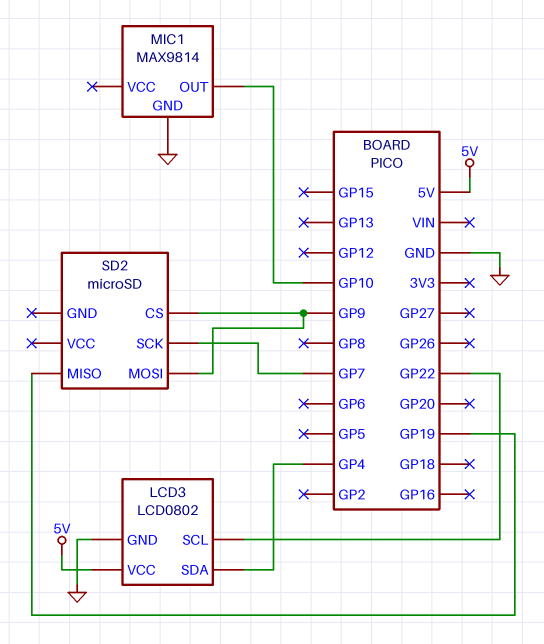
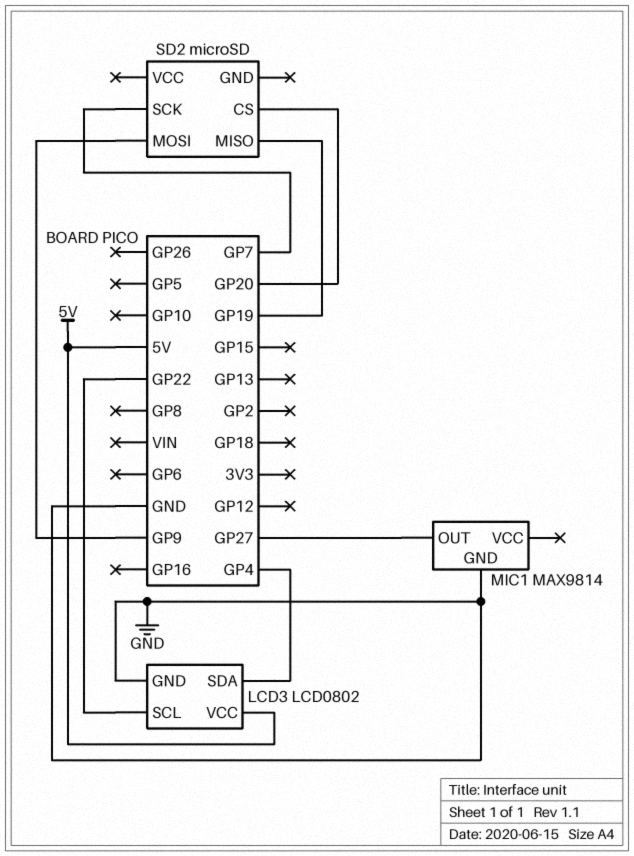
MIC1 pin OUT: GP10 -> GP27
SD2 pin CS: GP9 -> GP20

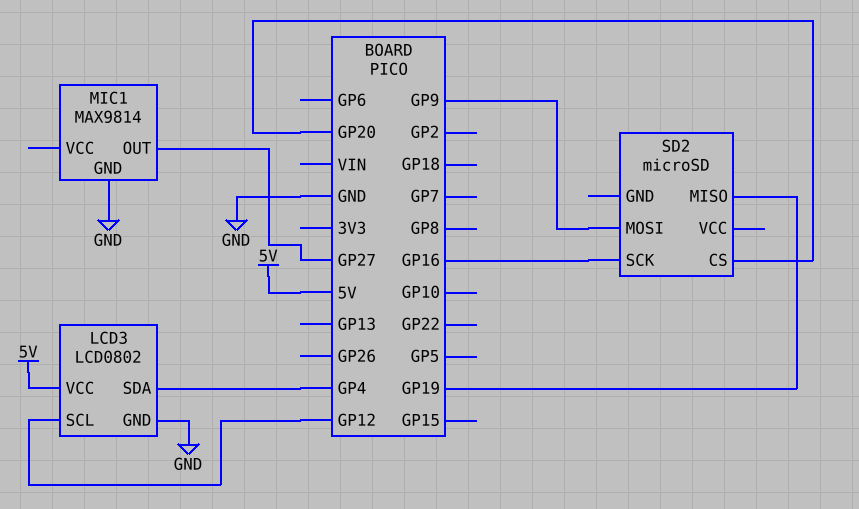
LCD3 pin SCL: GP22 -> GP12
SD2 pin SCK: GP7 -> GP16

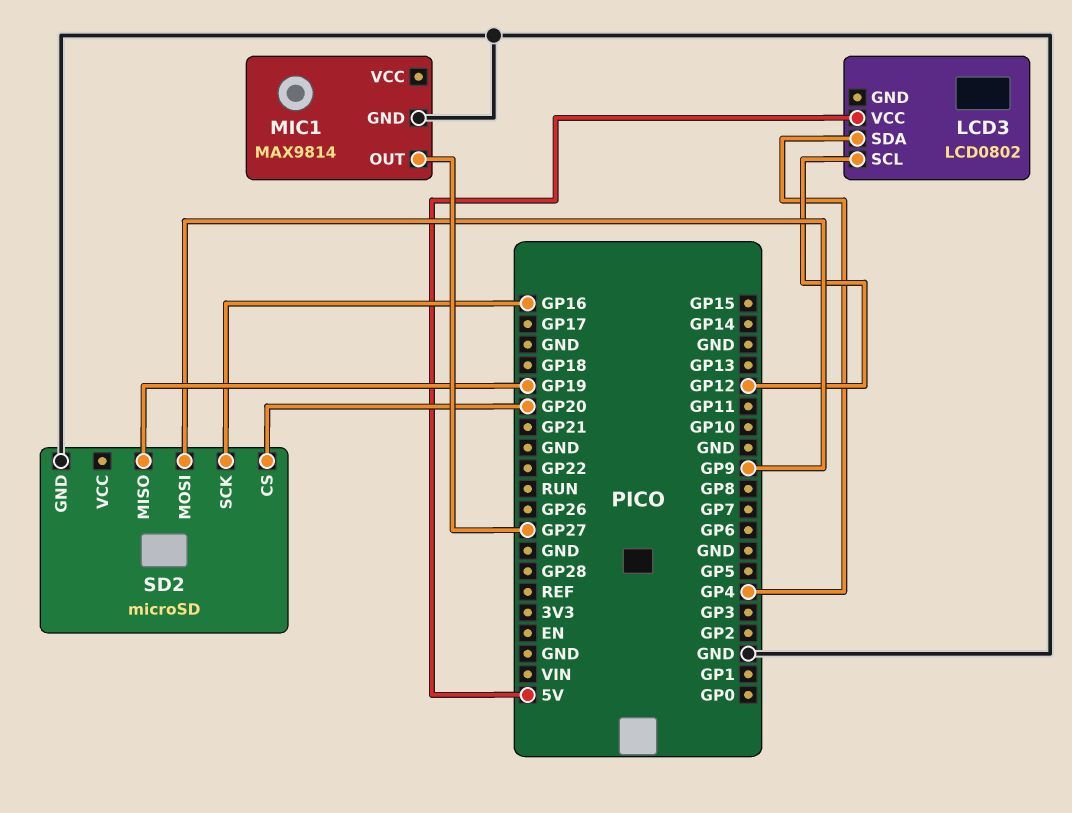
LCD3 pin GND: GND -> none
SD2 pin GND: none -> GND

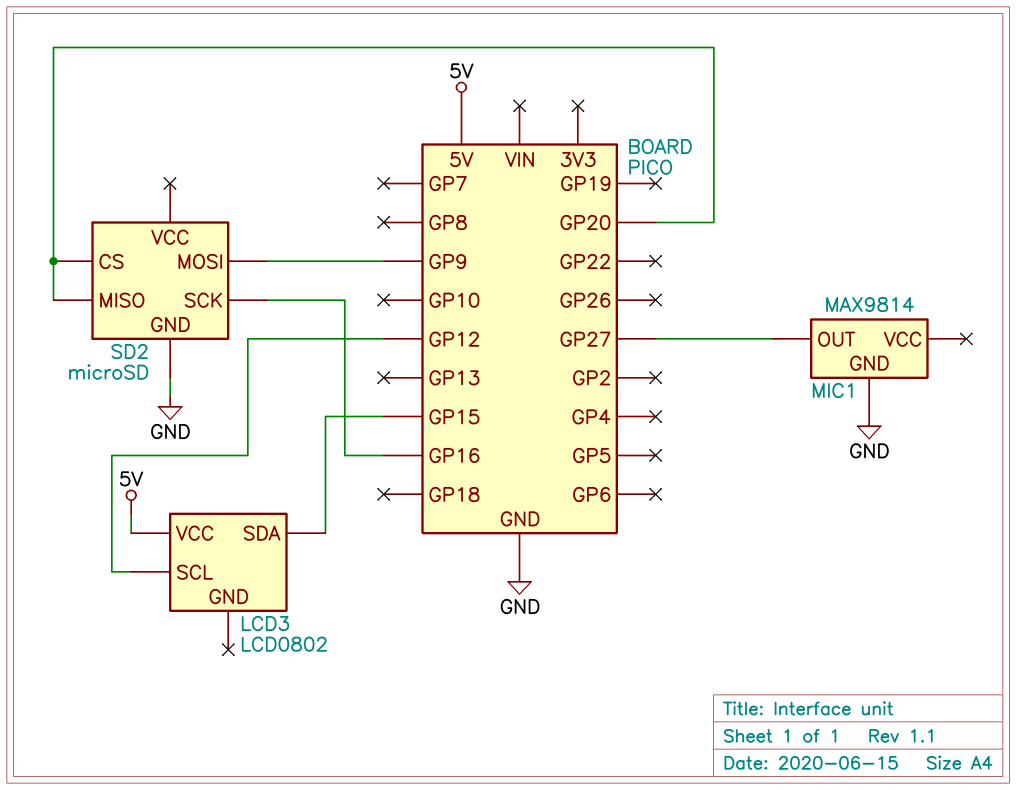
LCD3 pin SDA: GP4 -> GP15
SD2 pin MISO: GP19 -> GP20

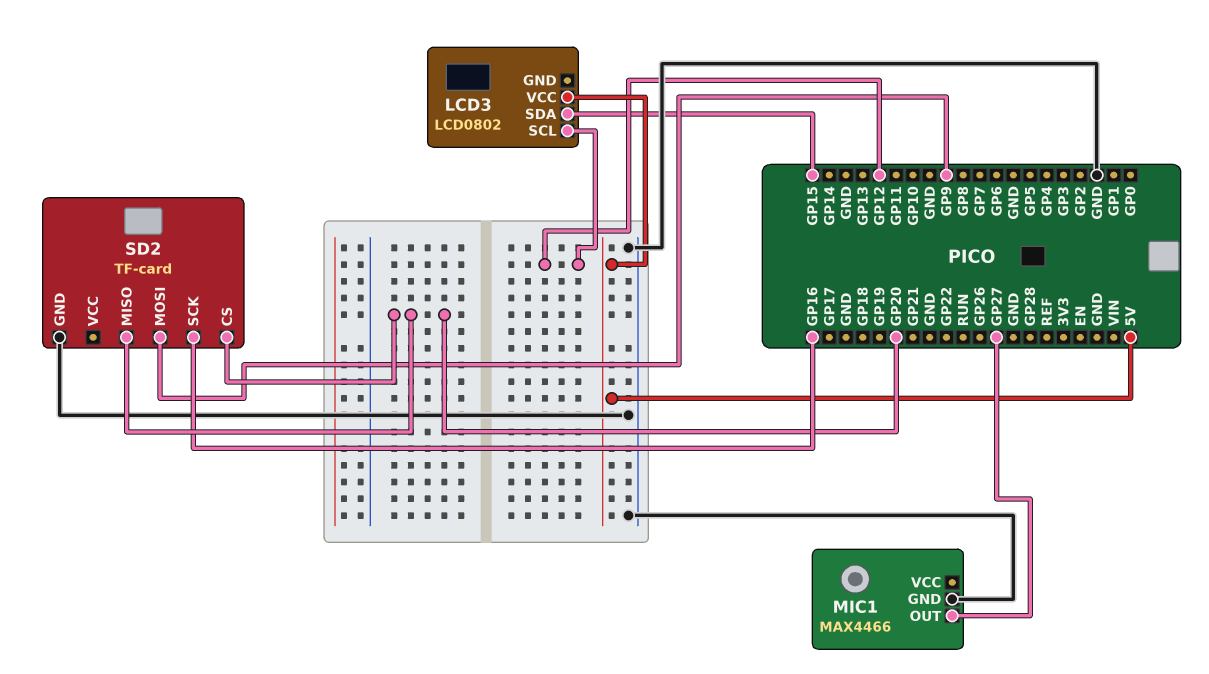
MIC1: MAX9814 -> MAX4466
SD2: microSD -> TF-card

